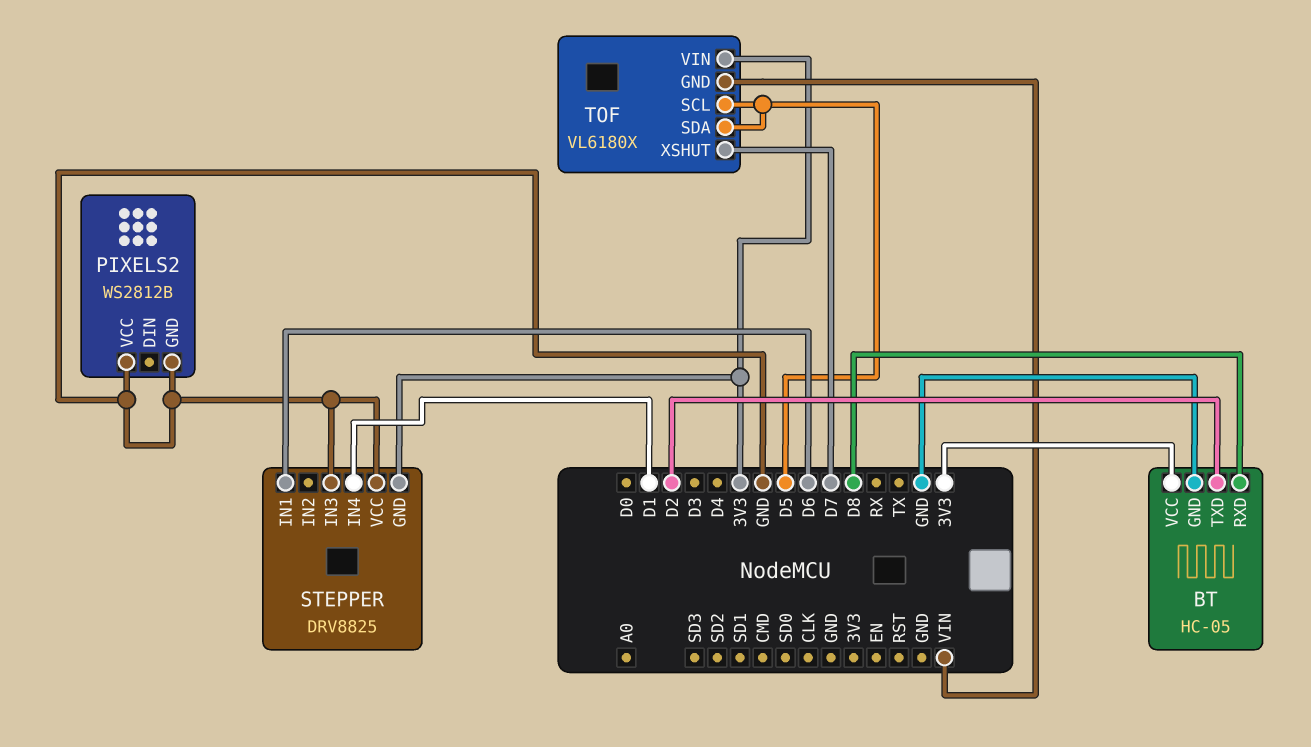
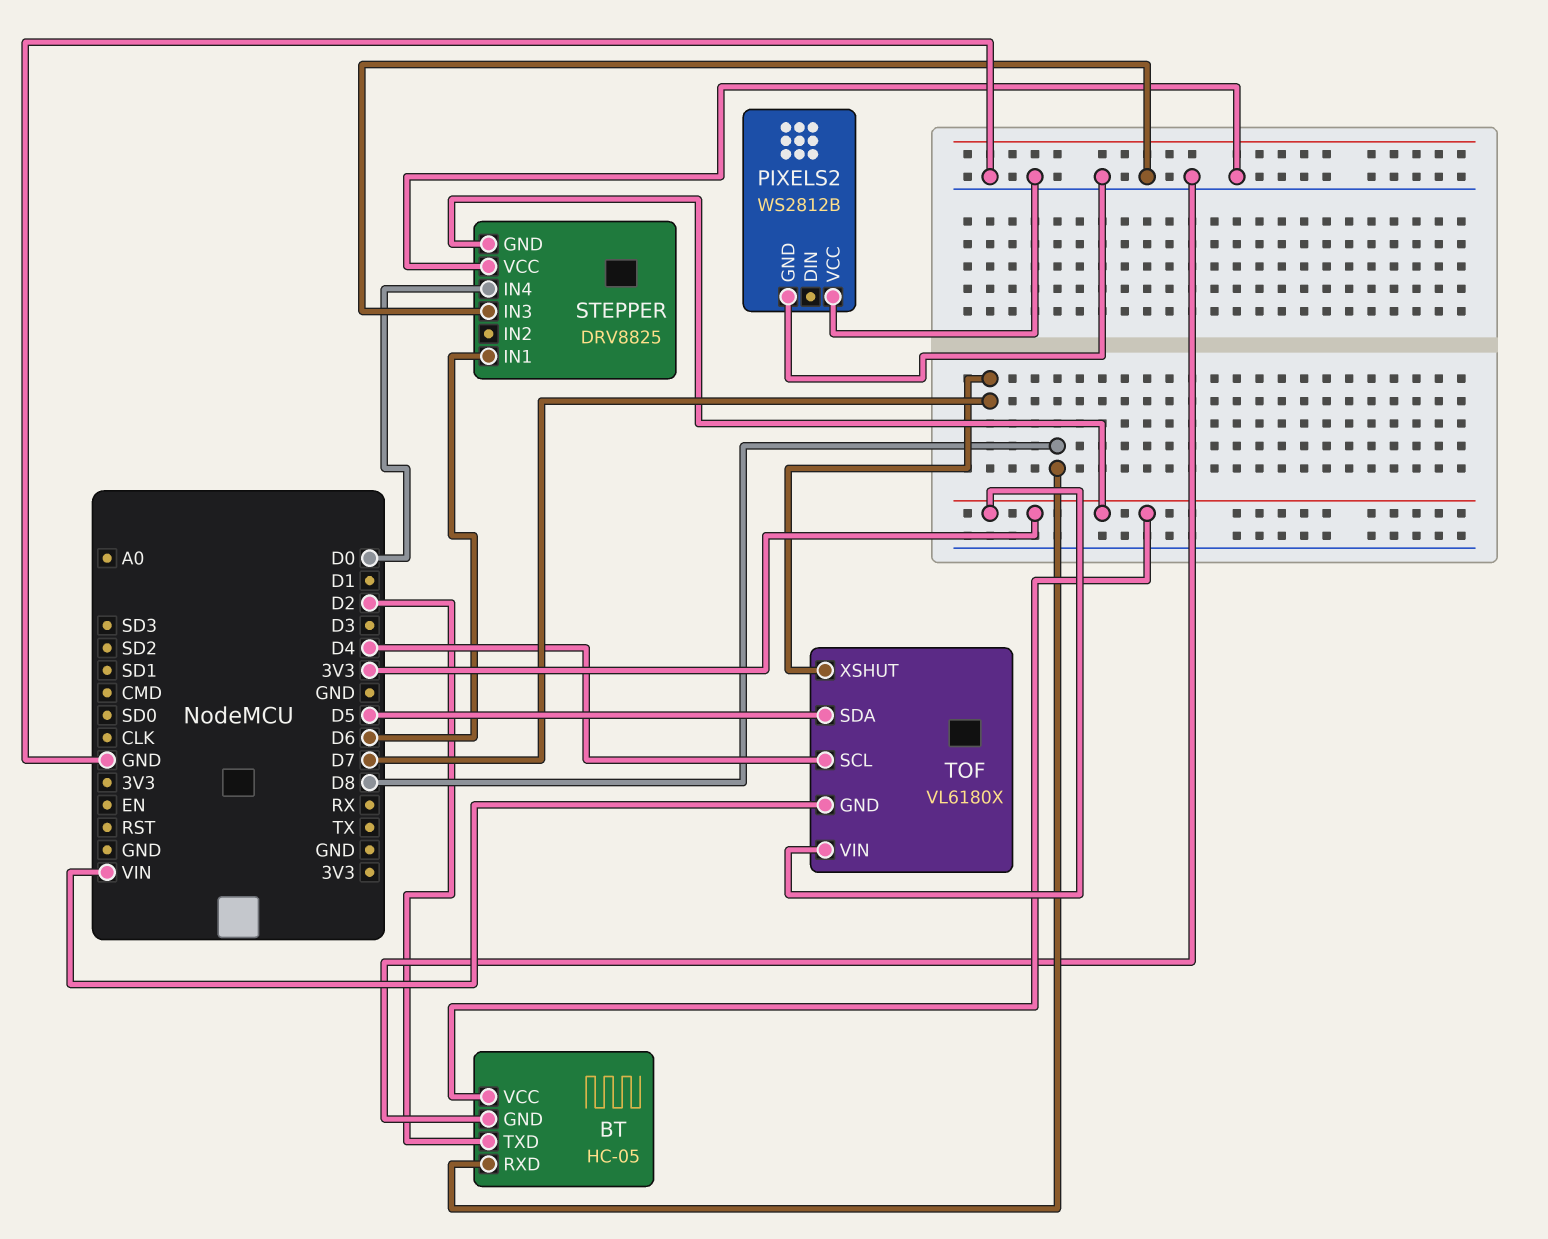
STEPPER pin IN4: D1 -> D0
TOF pin SCL: D5 -> D4

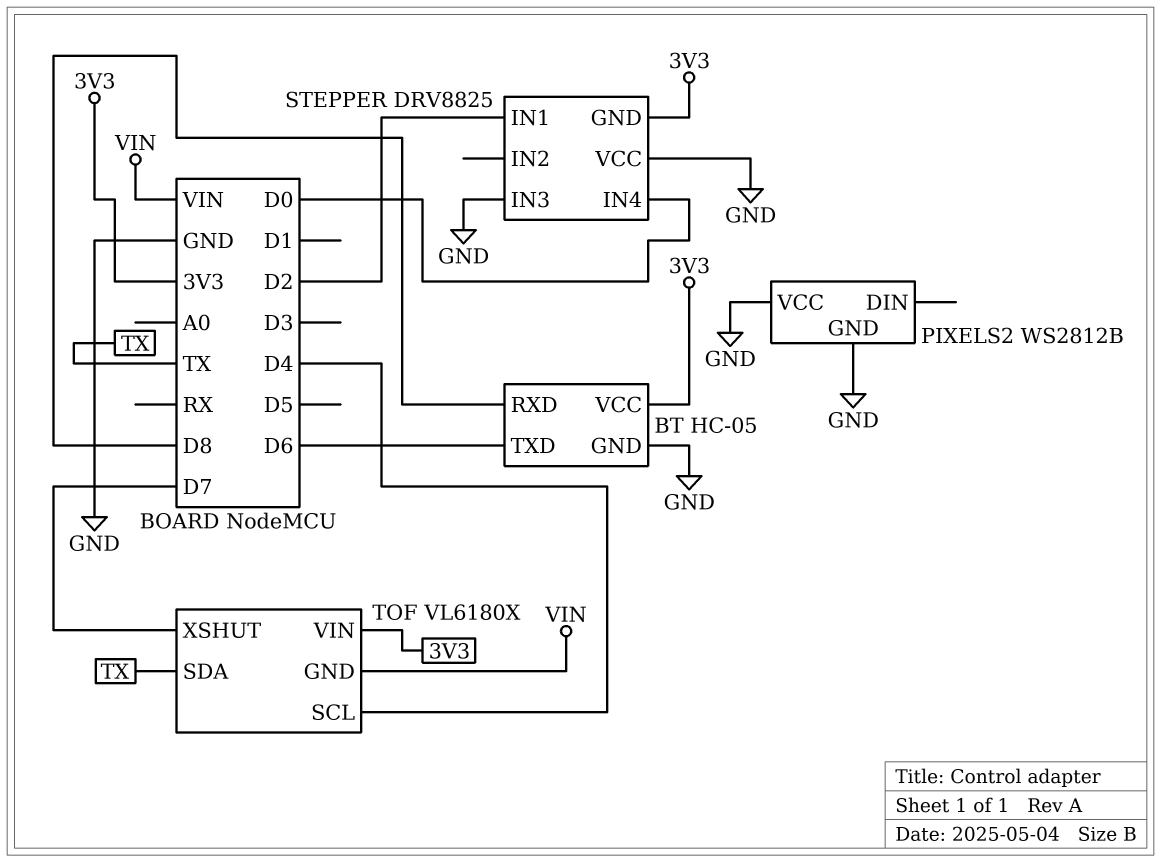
BT pin TXD: D2 -> D6
STEPPER pin IN1: D6 -> D2
TOF pin SDA: D5 -> TX

